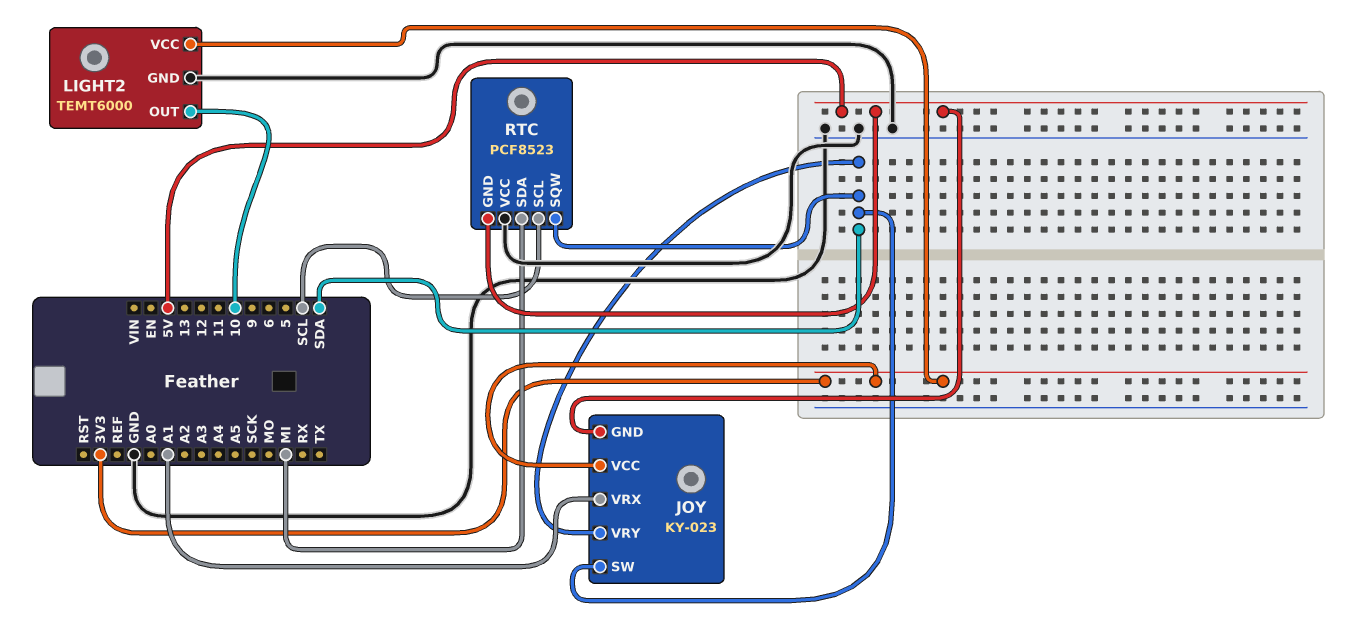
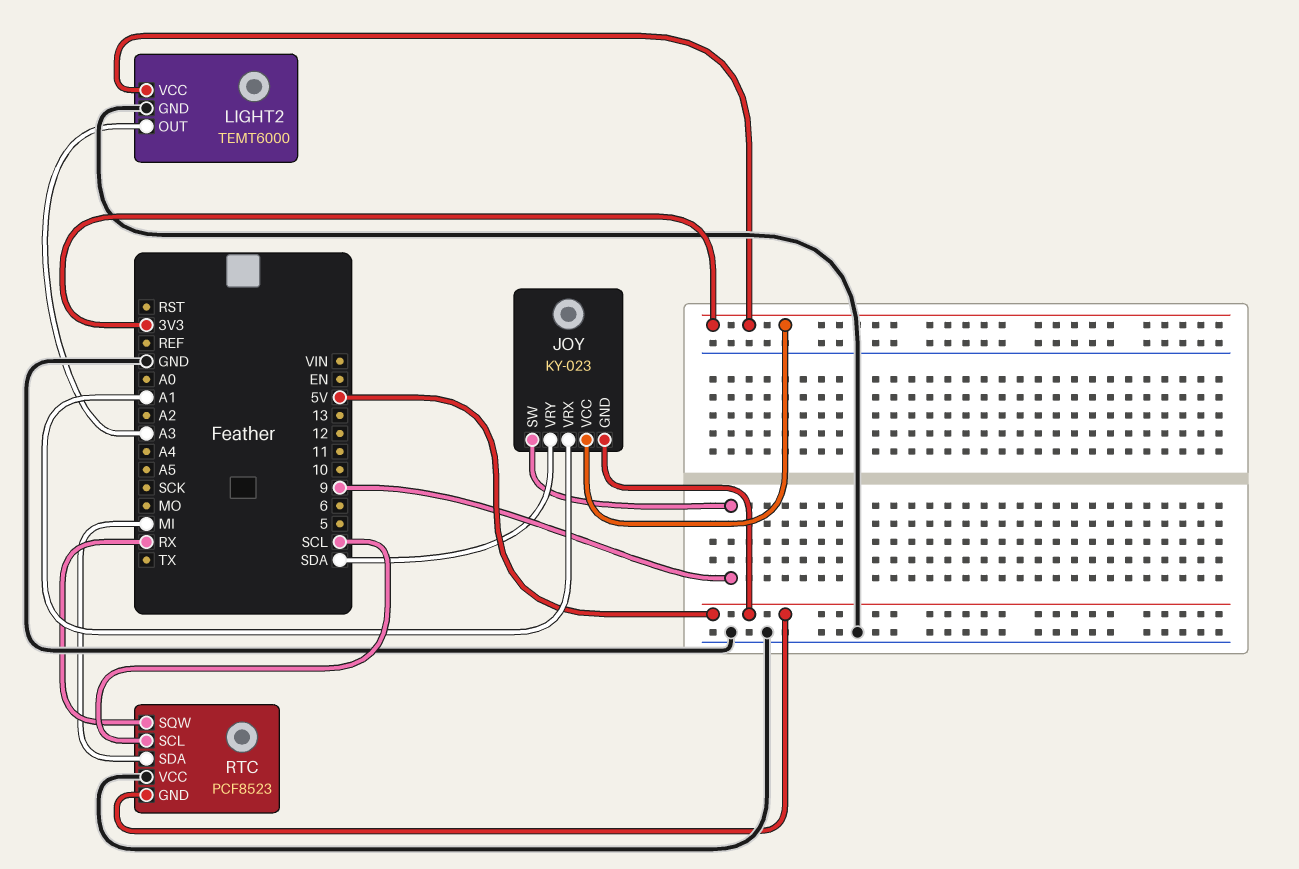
JOY pin SW: SDA -> 9
LIGHT2 pin OUT: 10 -> A3
RTC pin SQW: SDA -> RX

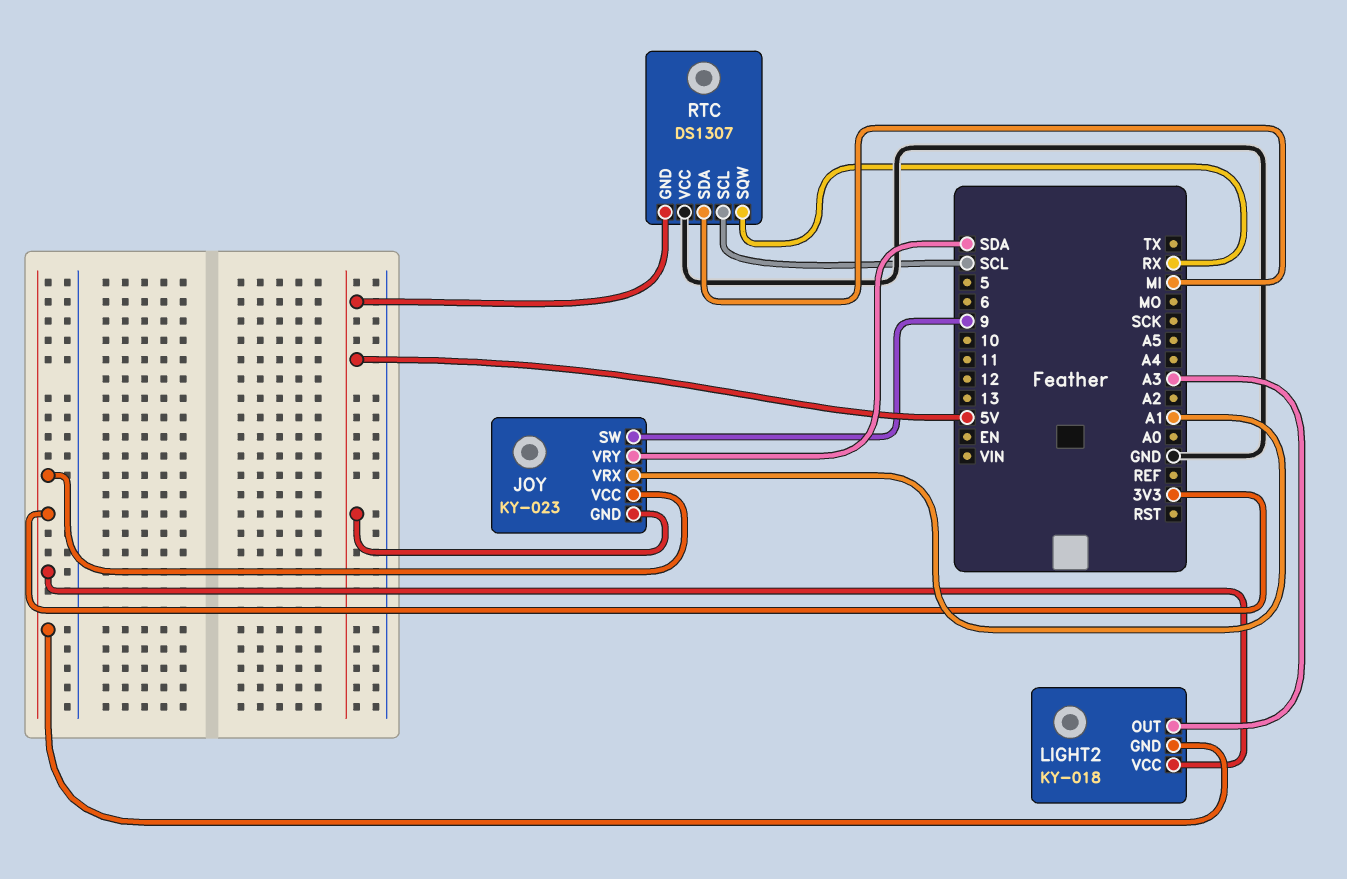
LIGHT2: TEMT6000 -> KY-018
LIGHT2 pin GND: GND -> 3V3
RTC: PCF8523 -> DS1307

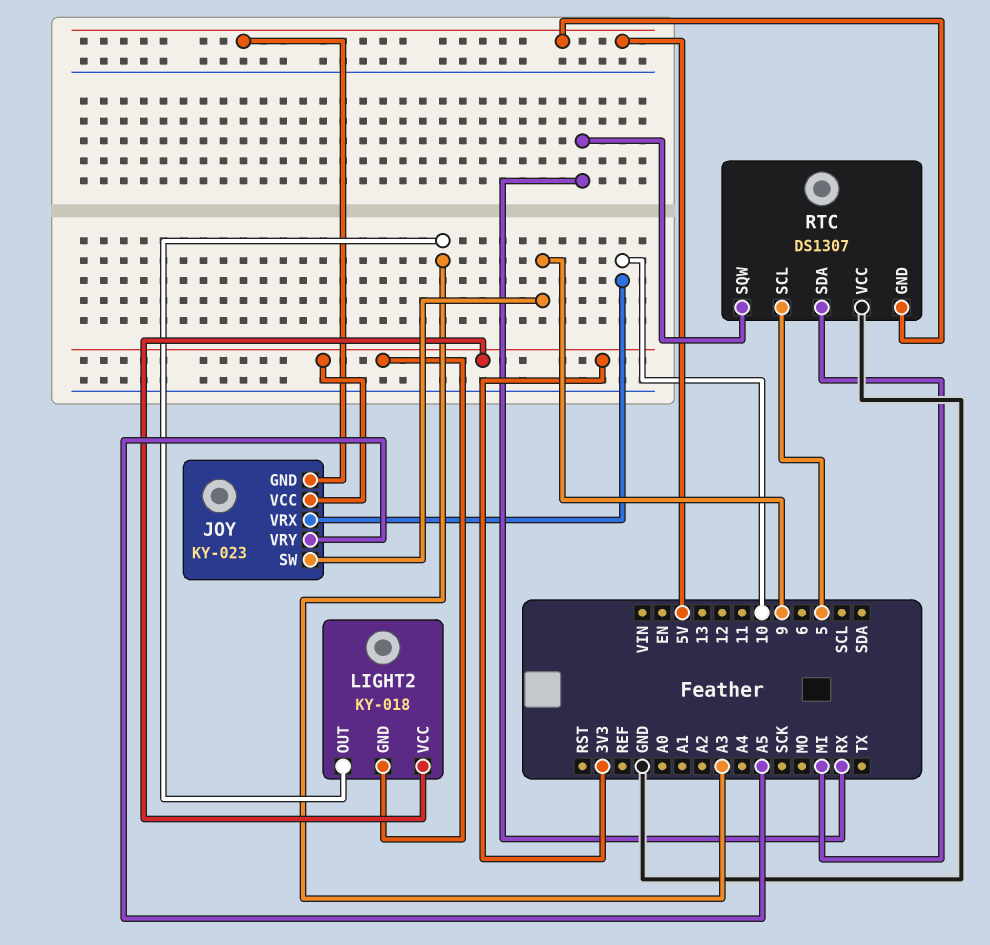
JOY pin VRX: A1 -> 10
JOY pin VRY: SDA -> A5
RTC pin SCL: SCL -> 5

